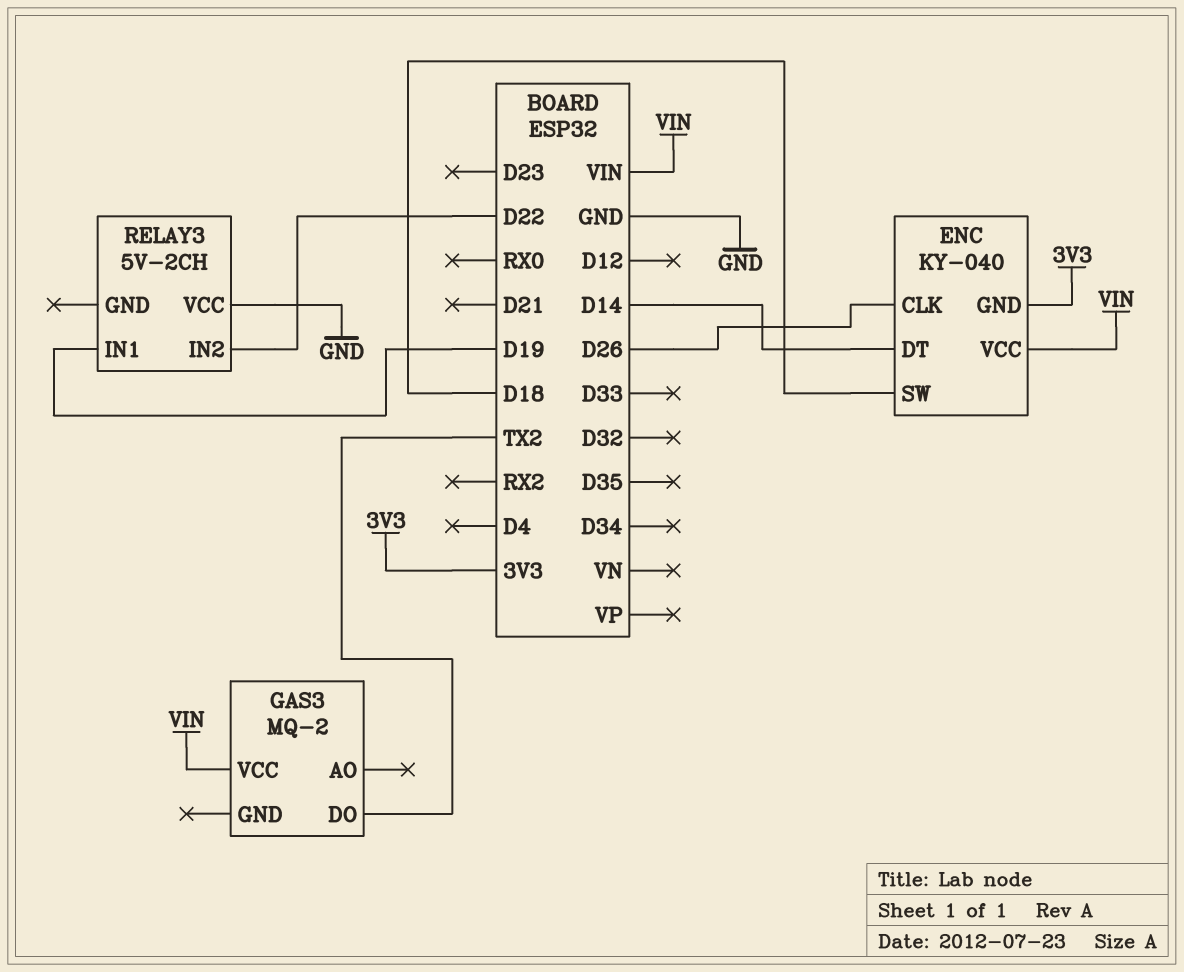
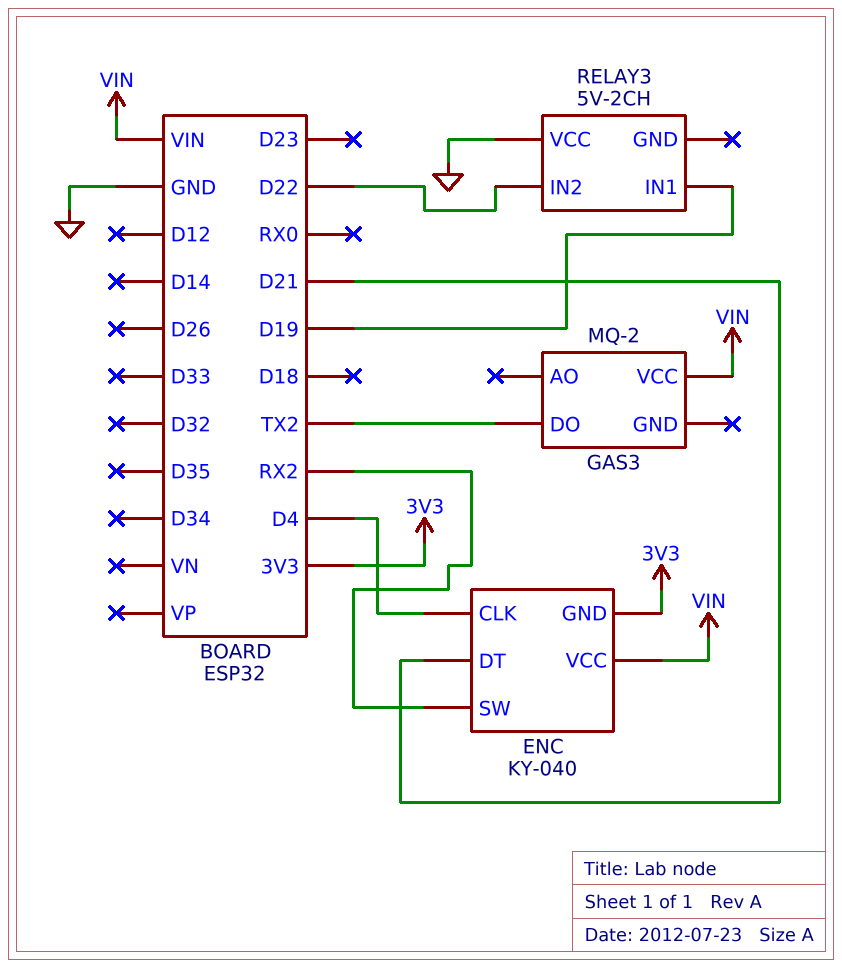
ENC pin CLK: D26 -> D4
ENC pin DT: D14 -> D21
ENC pin SW: D18 -> RX2

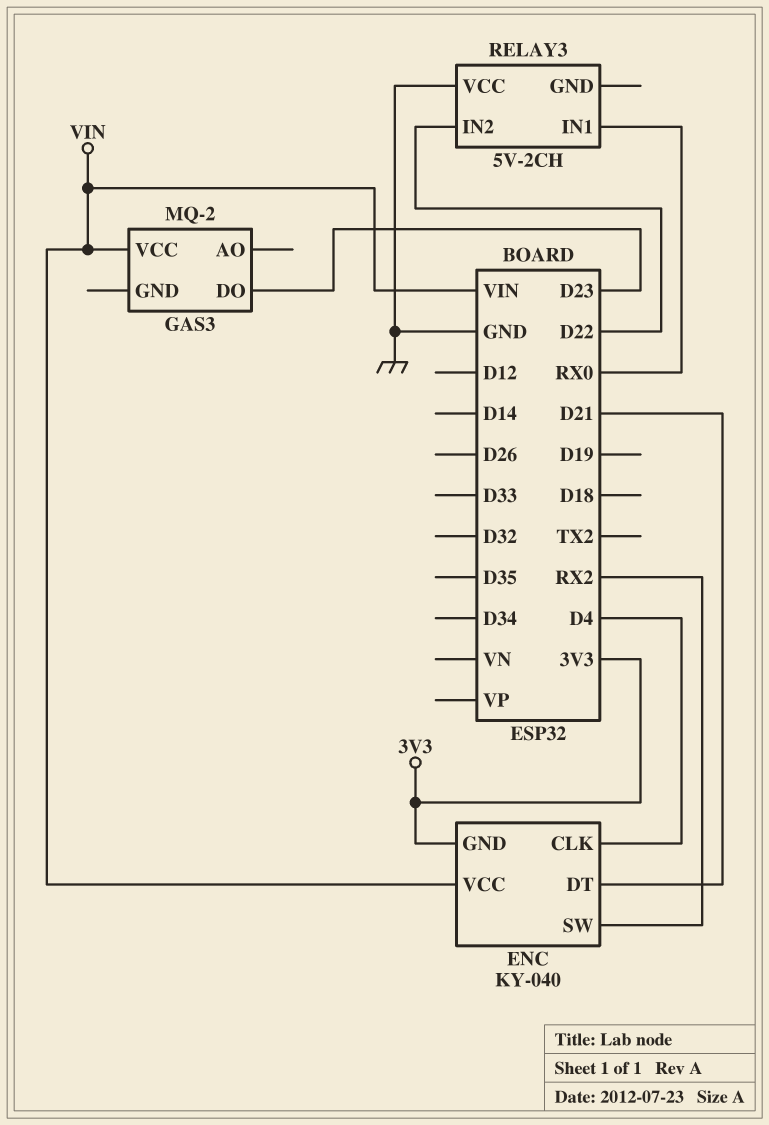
GAS3 pin DO: TX2 -> D23
RELAY3 pin IN1: D19 -> RX0

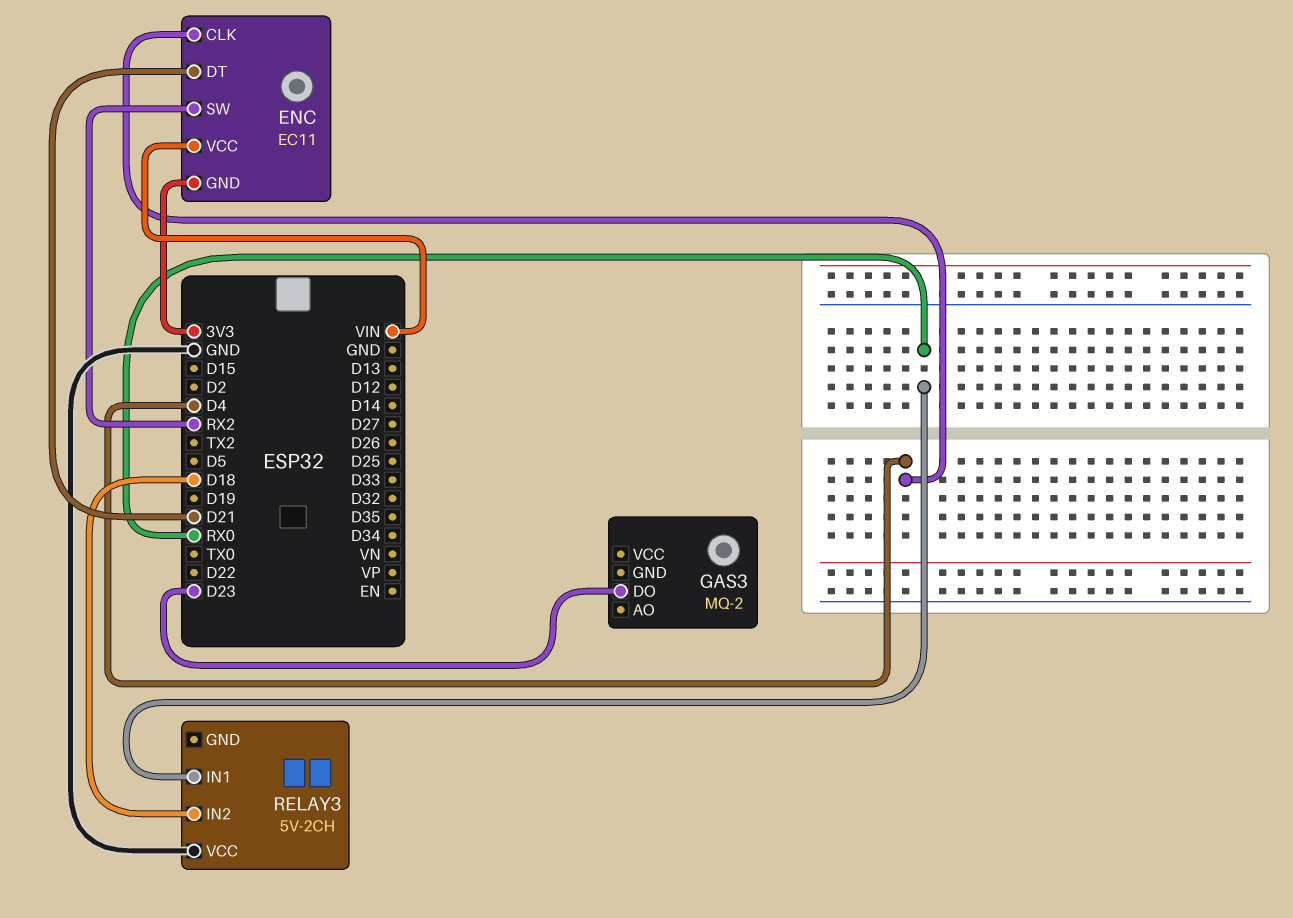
ENC: KY-040 -> EC11
GAS3 pin VCC: VIN -> none
RELAY3 pin IN2: D22 -> D18

